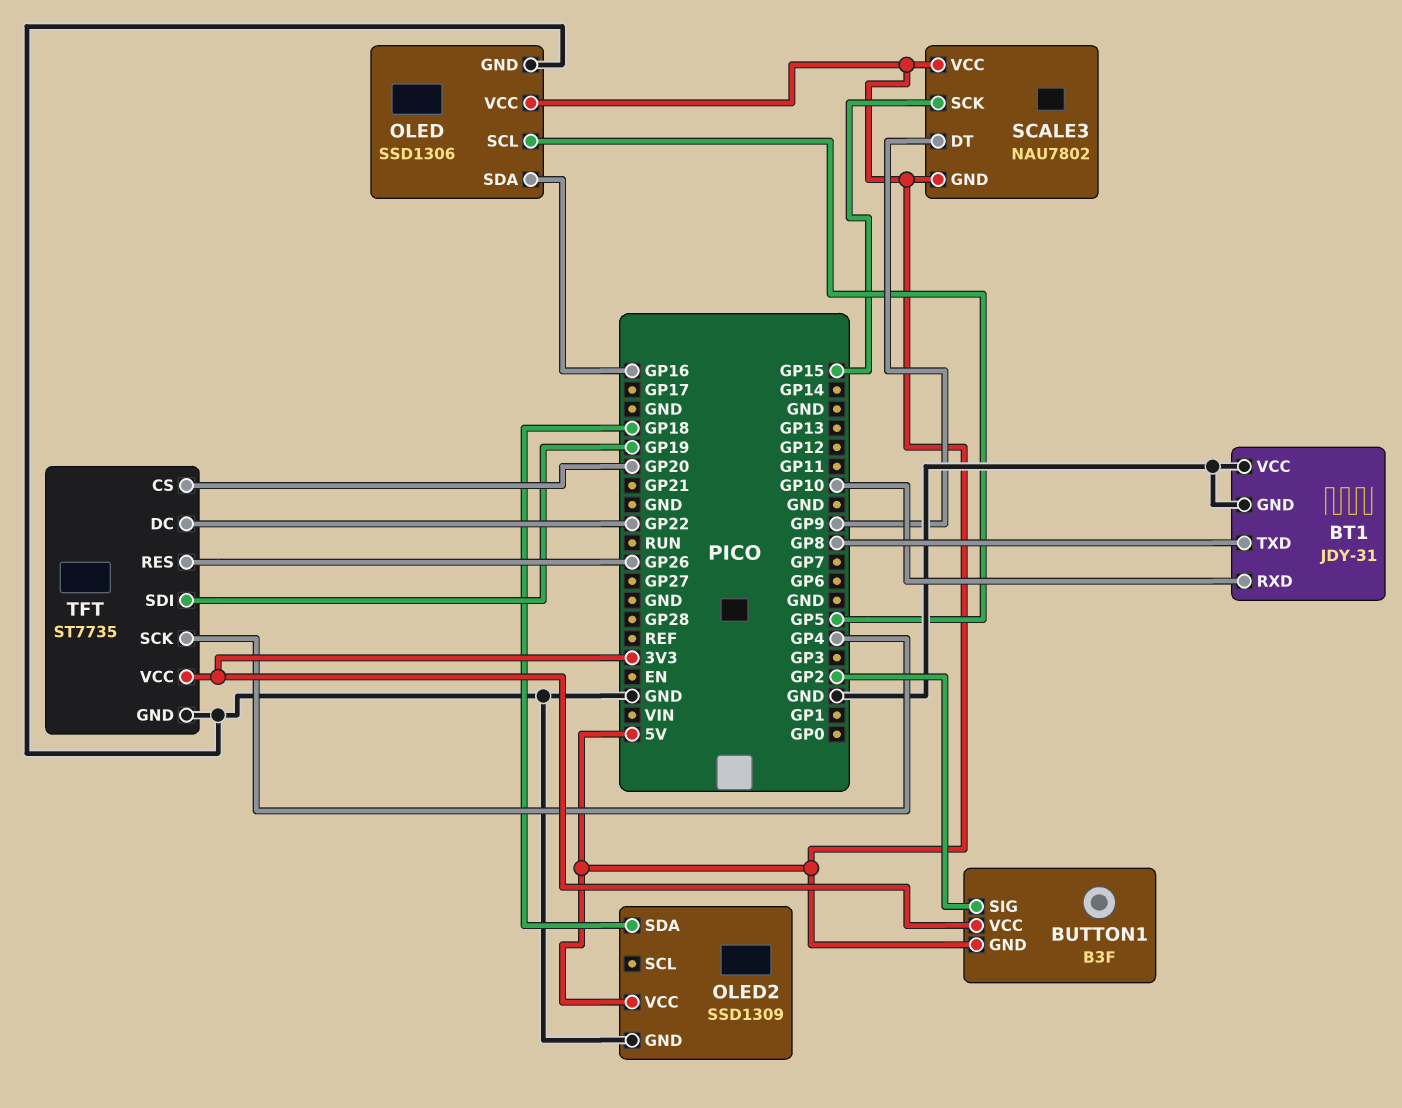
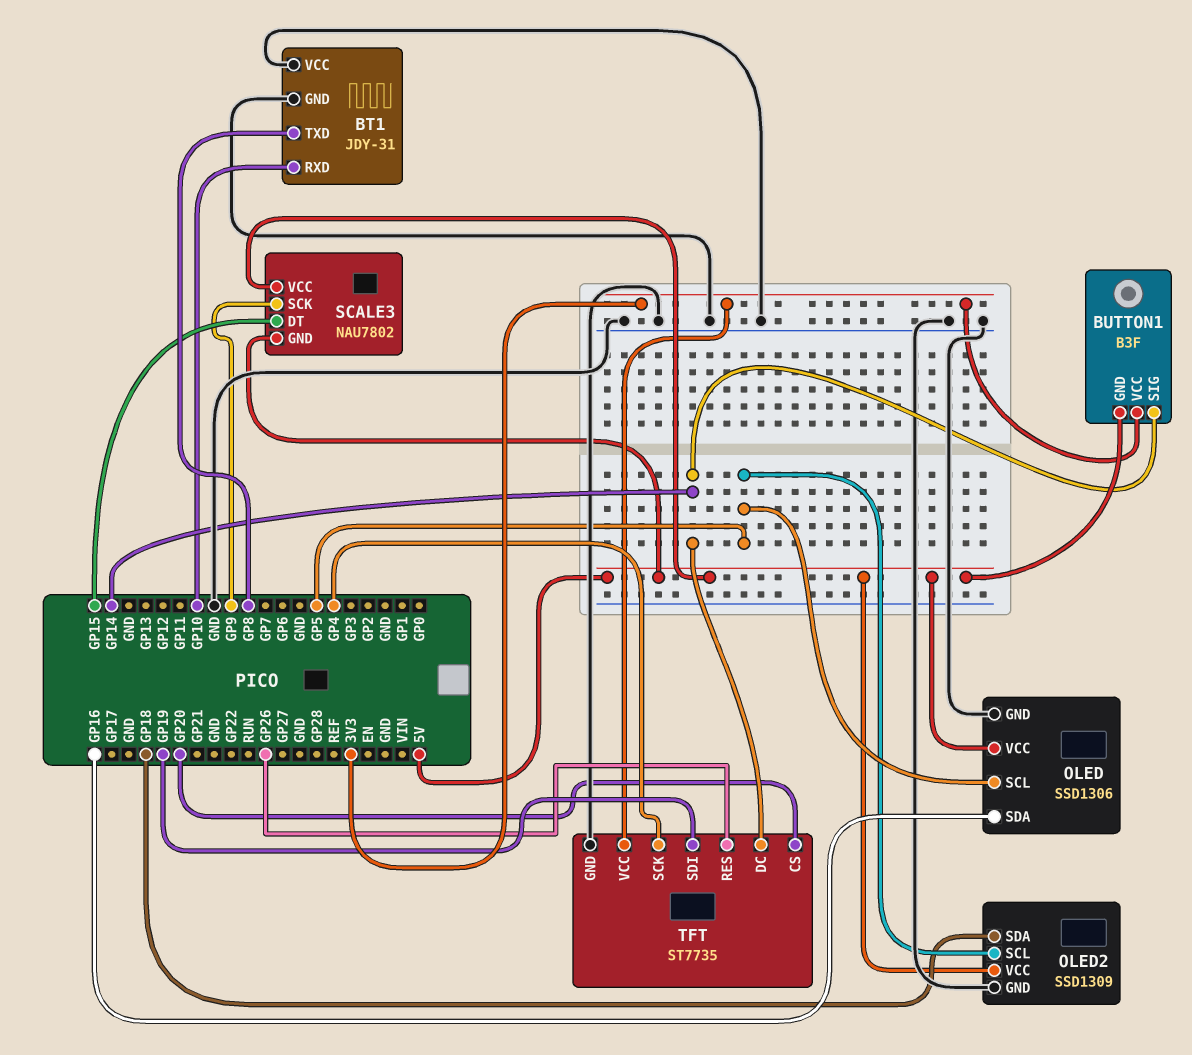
BUTTON1 pin SIG: GP2 -> GP14
OLED2 pin SCL: none -> GP5
SCALE3 pin DT: GP9 -> GP15
SCALE3 pin SCK: GP15 -> GP9
TFT pin DC: GP22 -> GP14

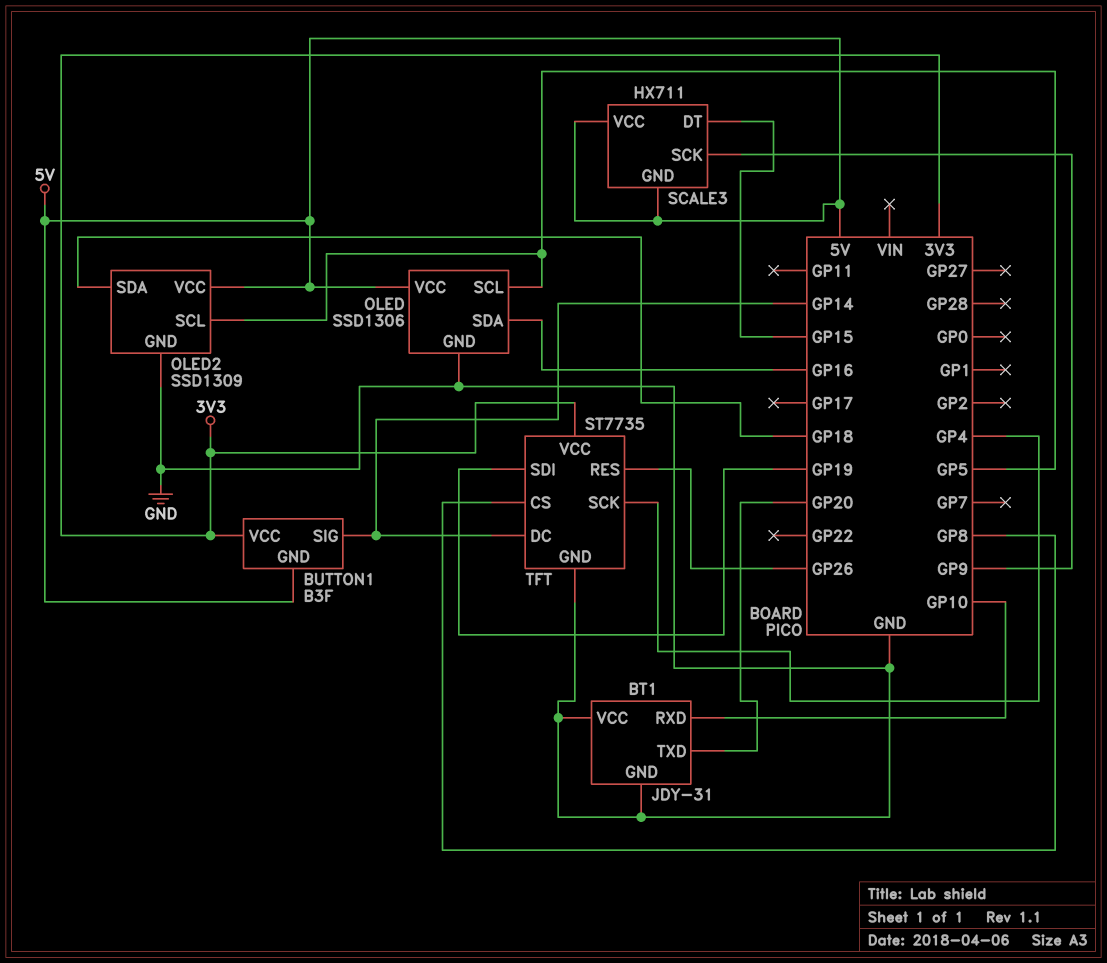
BT1 pin TXD: GP8 -> GP20
SCALE3: NAU7802 -> HX711
TFT pin CS: GP20 -> GP8

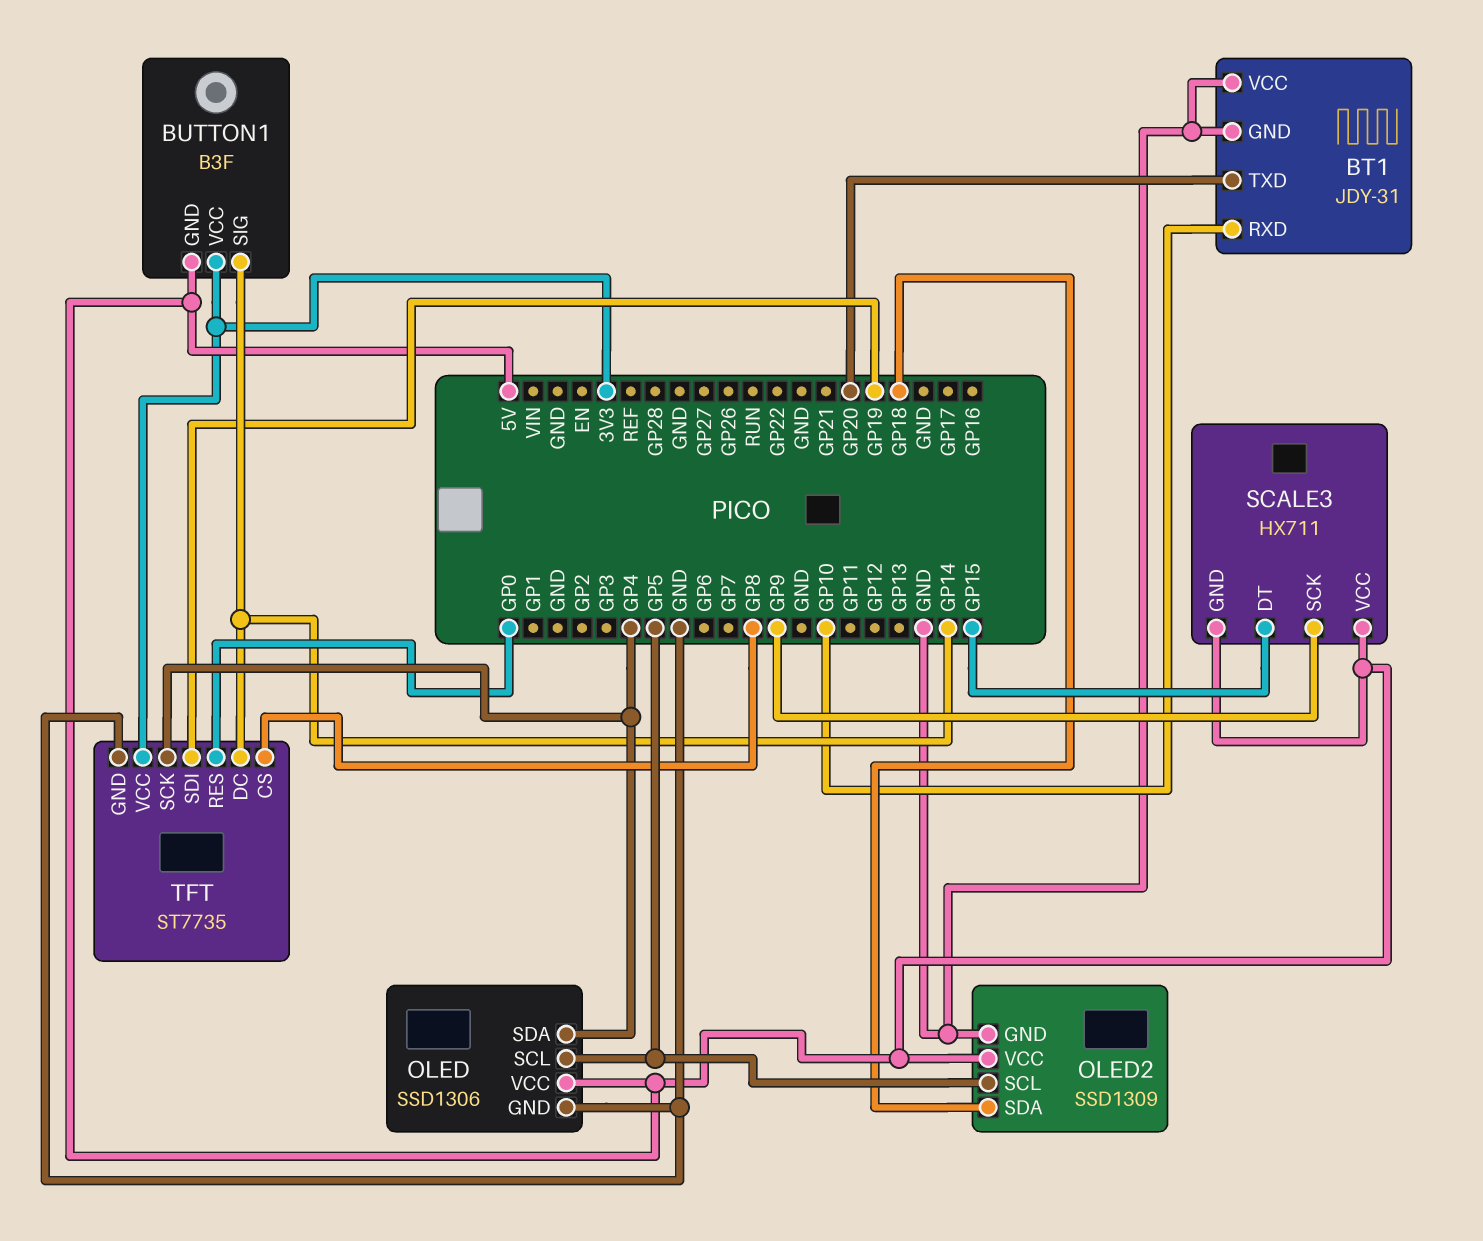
OLED pin SDA: GP16 -> GP4
TFT pin RES: GP26 -> GP0

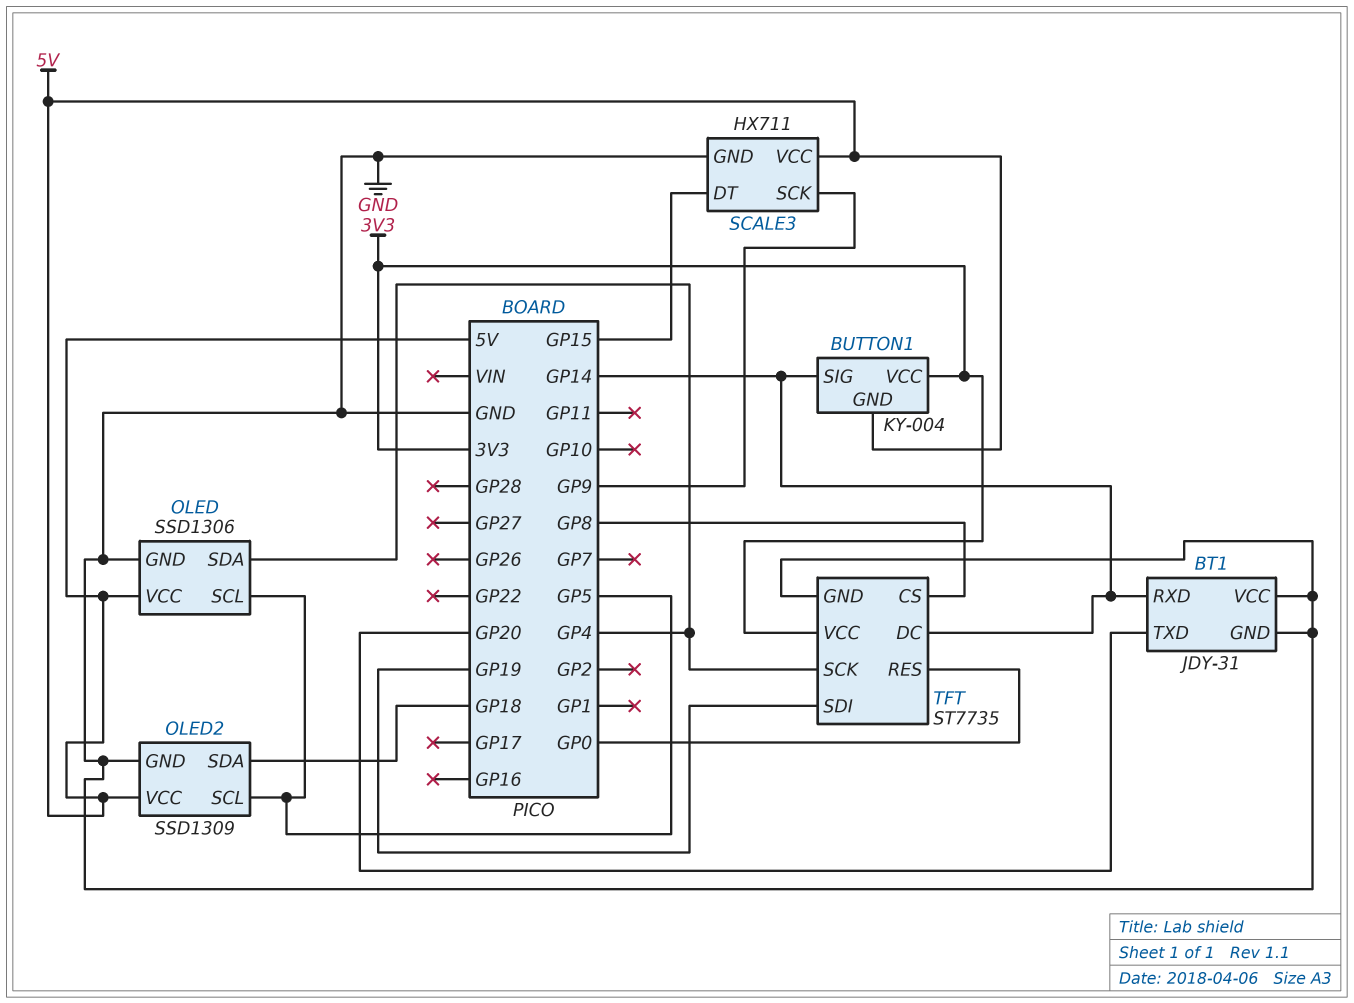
BT1 pin RXD: GP10 -> GP14
BUTTON1: B3F -> KY-004
SCALE3 pin GND: 5V -> GND

